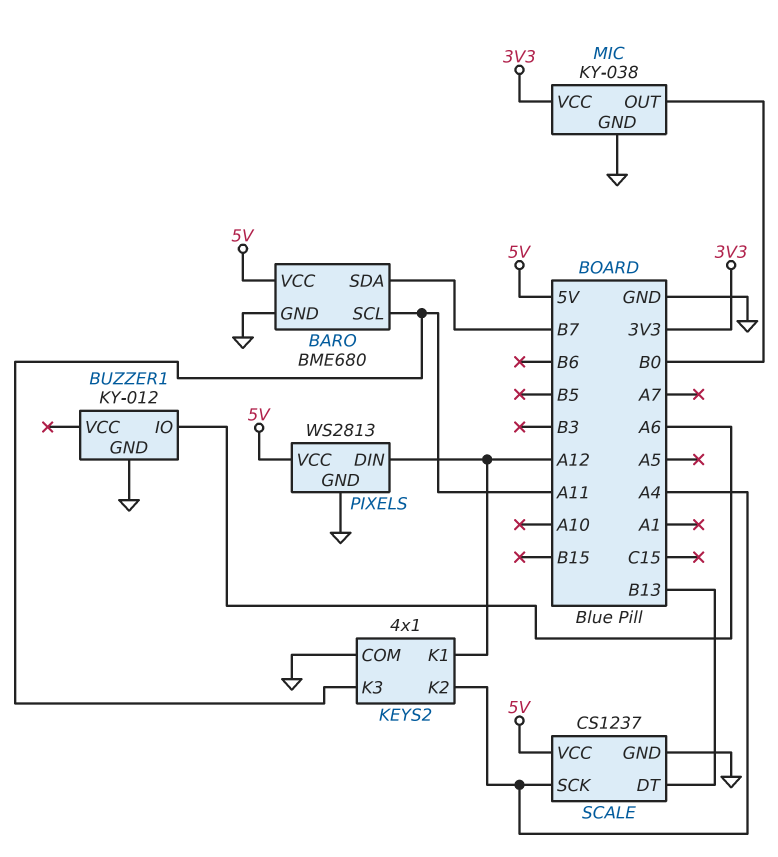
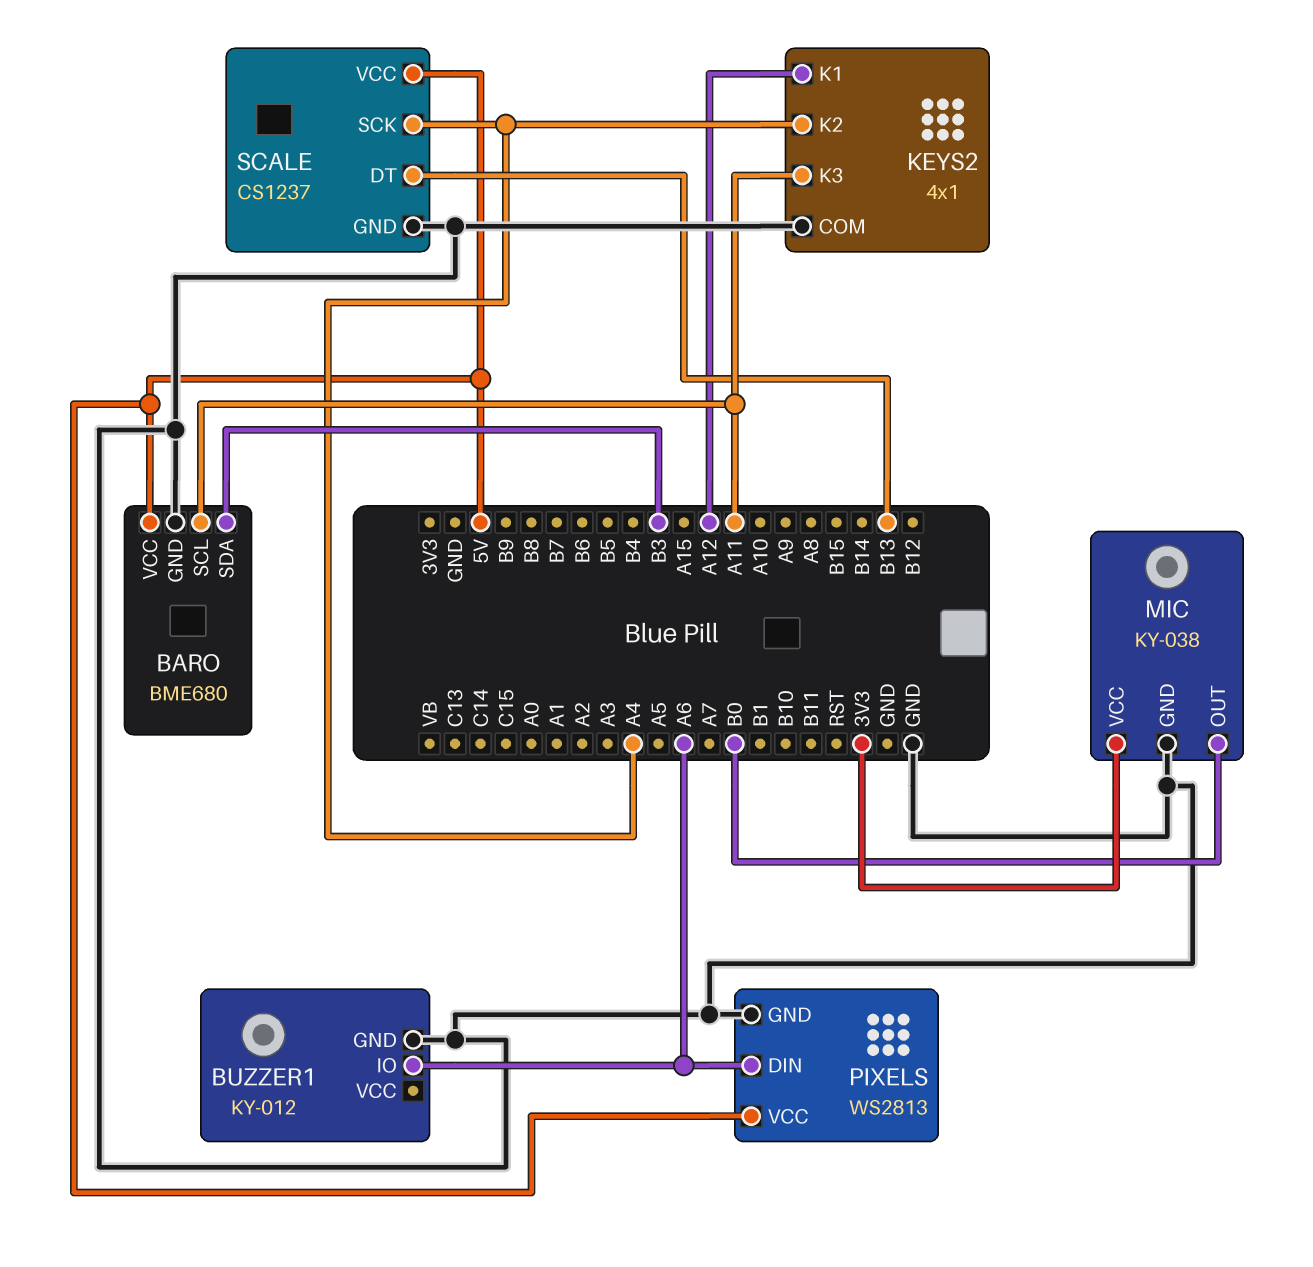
BARO pin SDA: B7 -> B3
PIXELS pin DIN: A12 -> A6

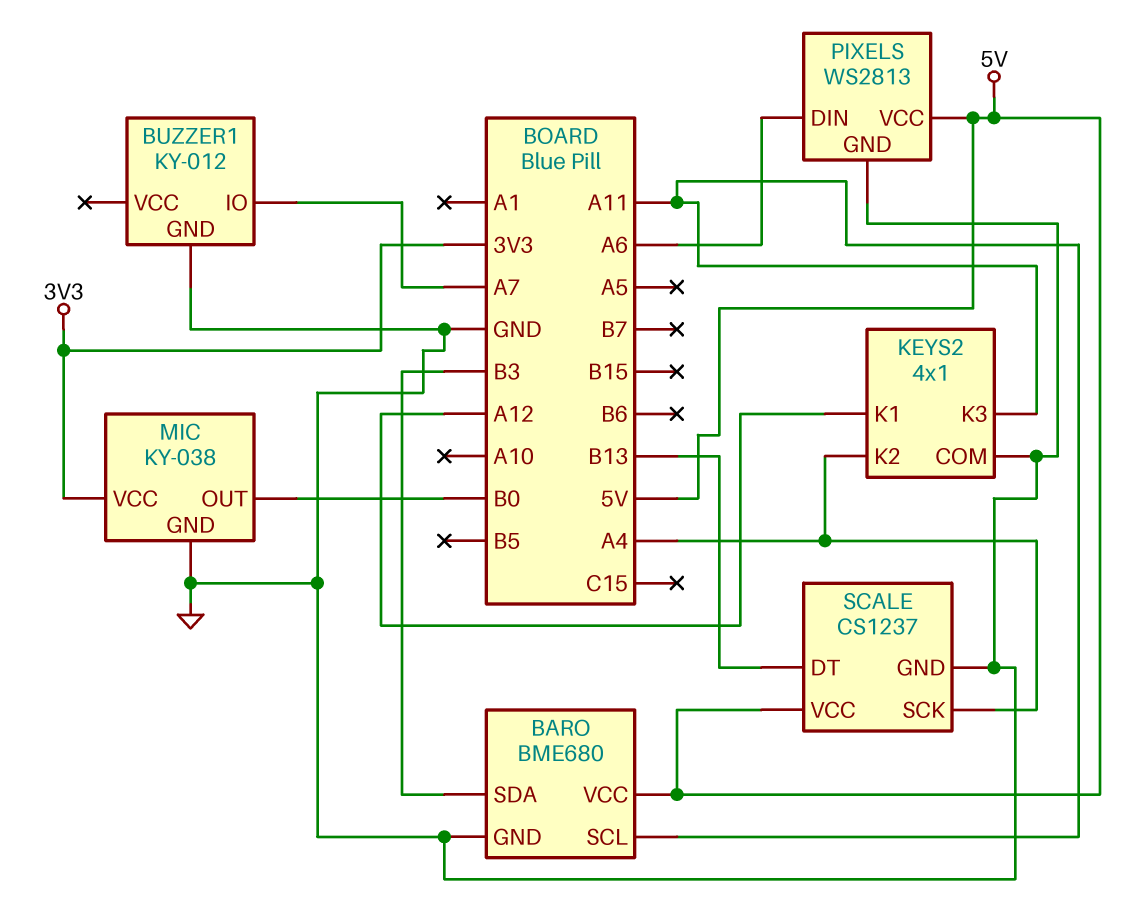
BUZZER1 pin IO: A6 -> A7

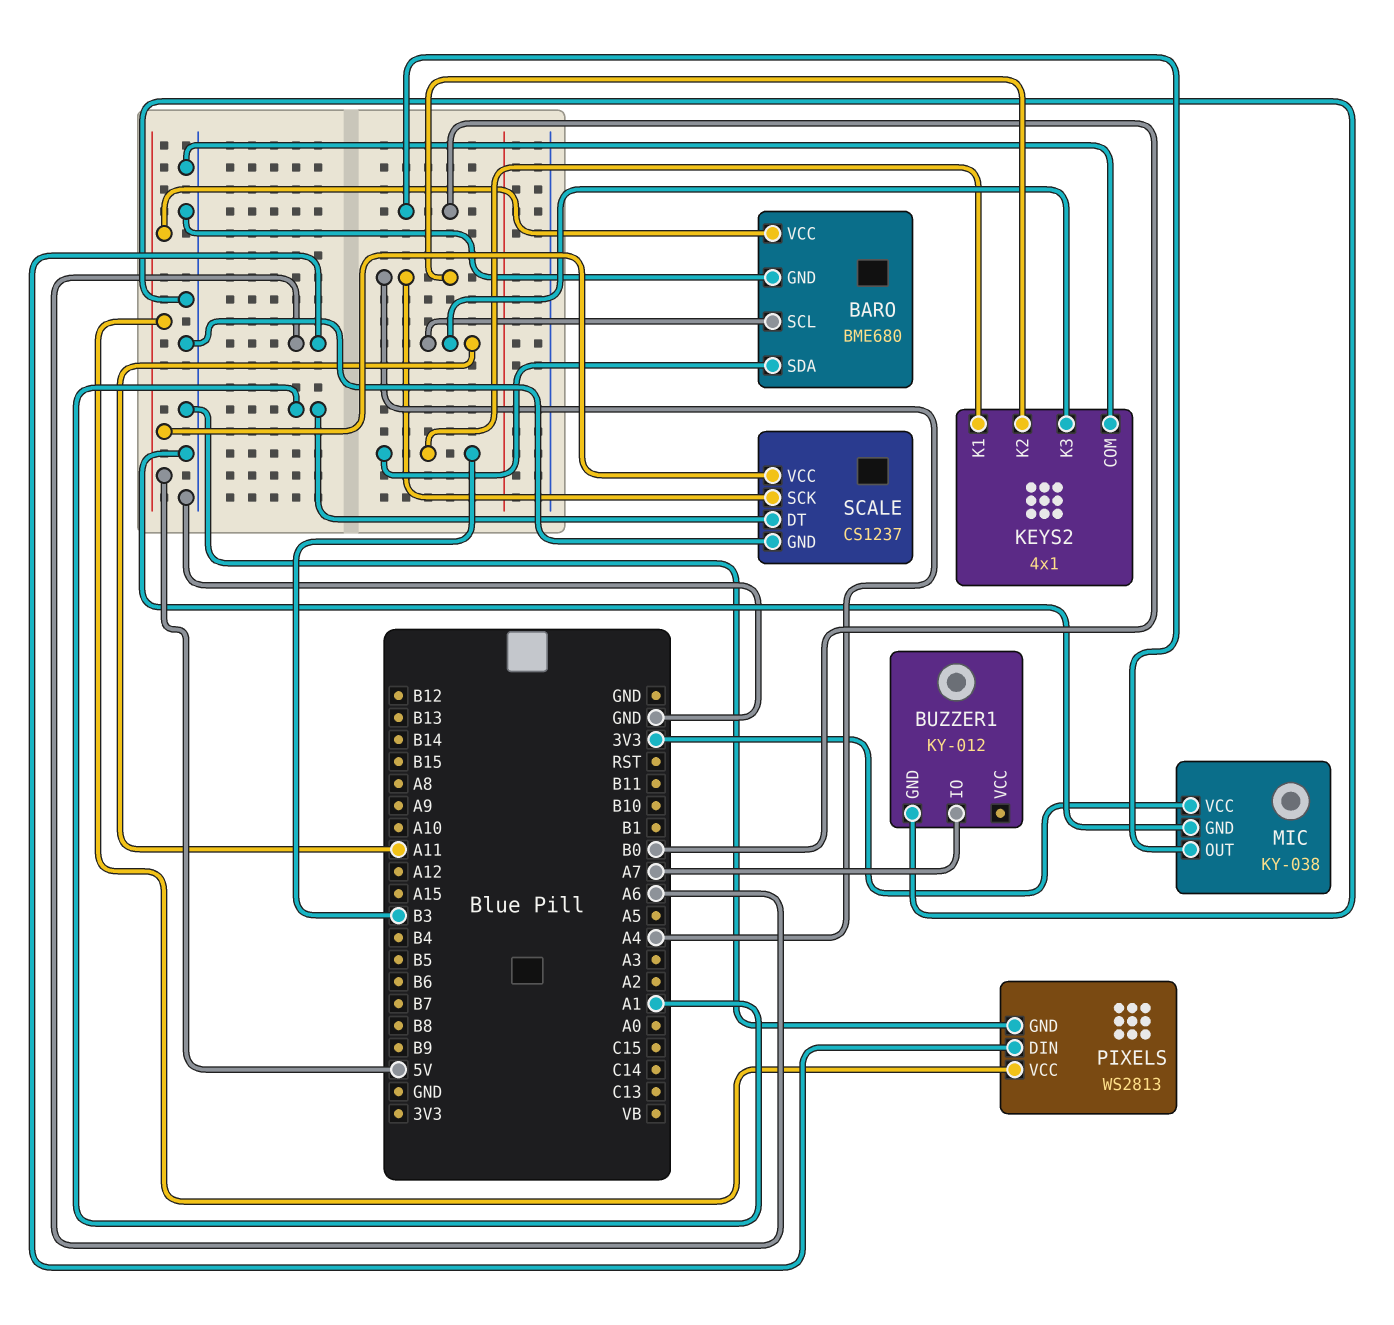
KEYS2 pin K1: A12 -> B3
SCALE pin DT: B13 -> A1

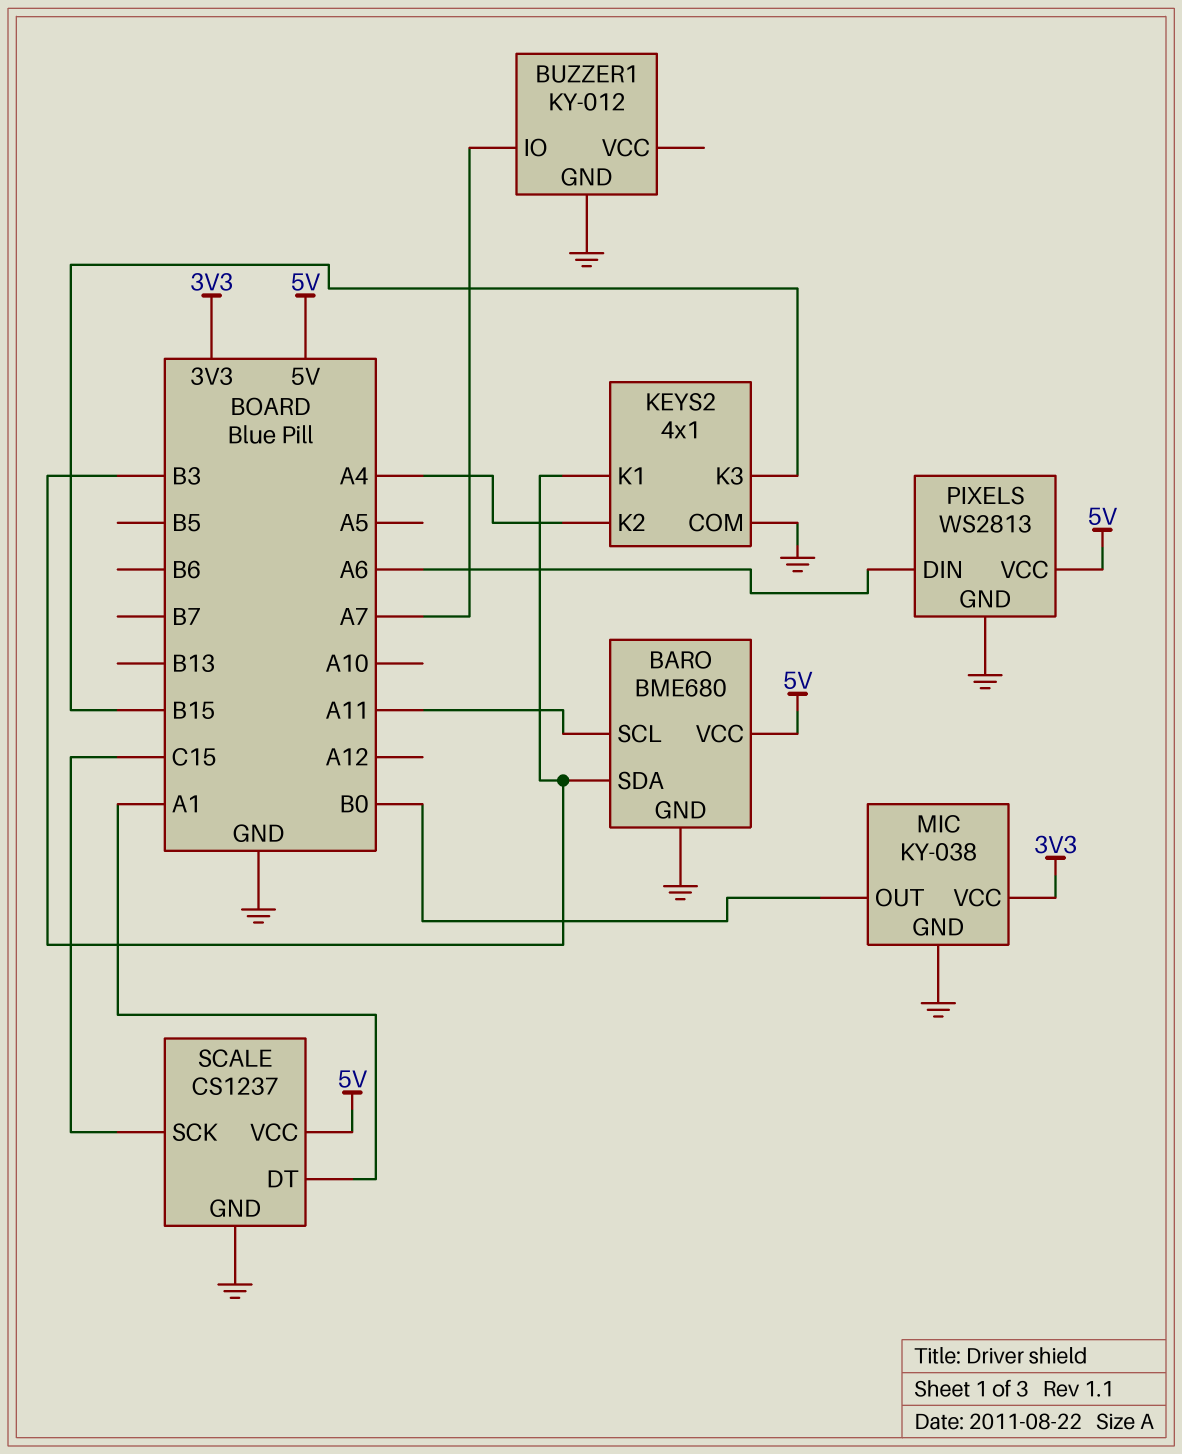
KEYS2 pin K3: A11 -> B15
SCALE pin SCK: A4 -> C15

